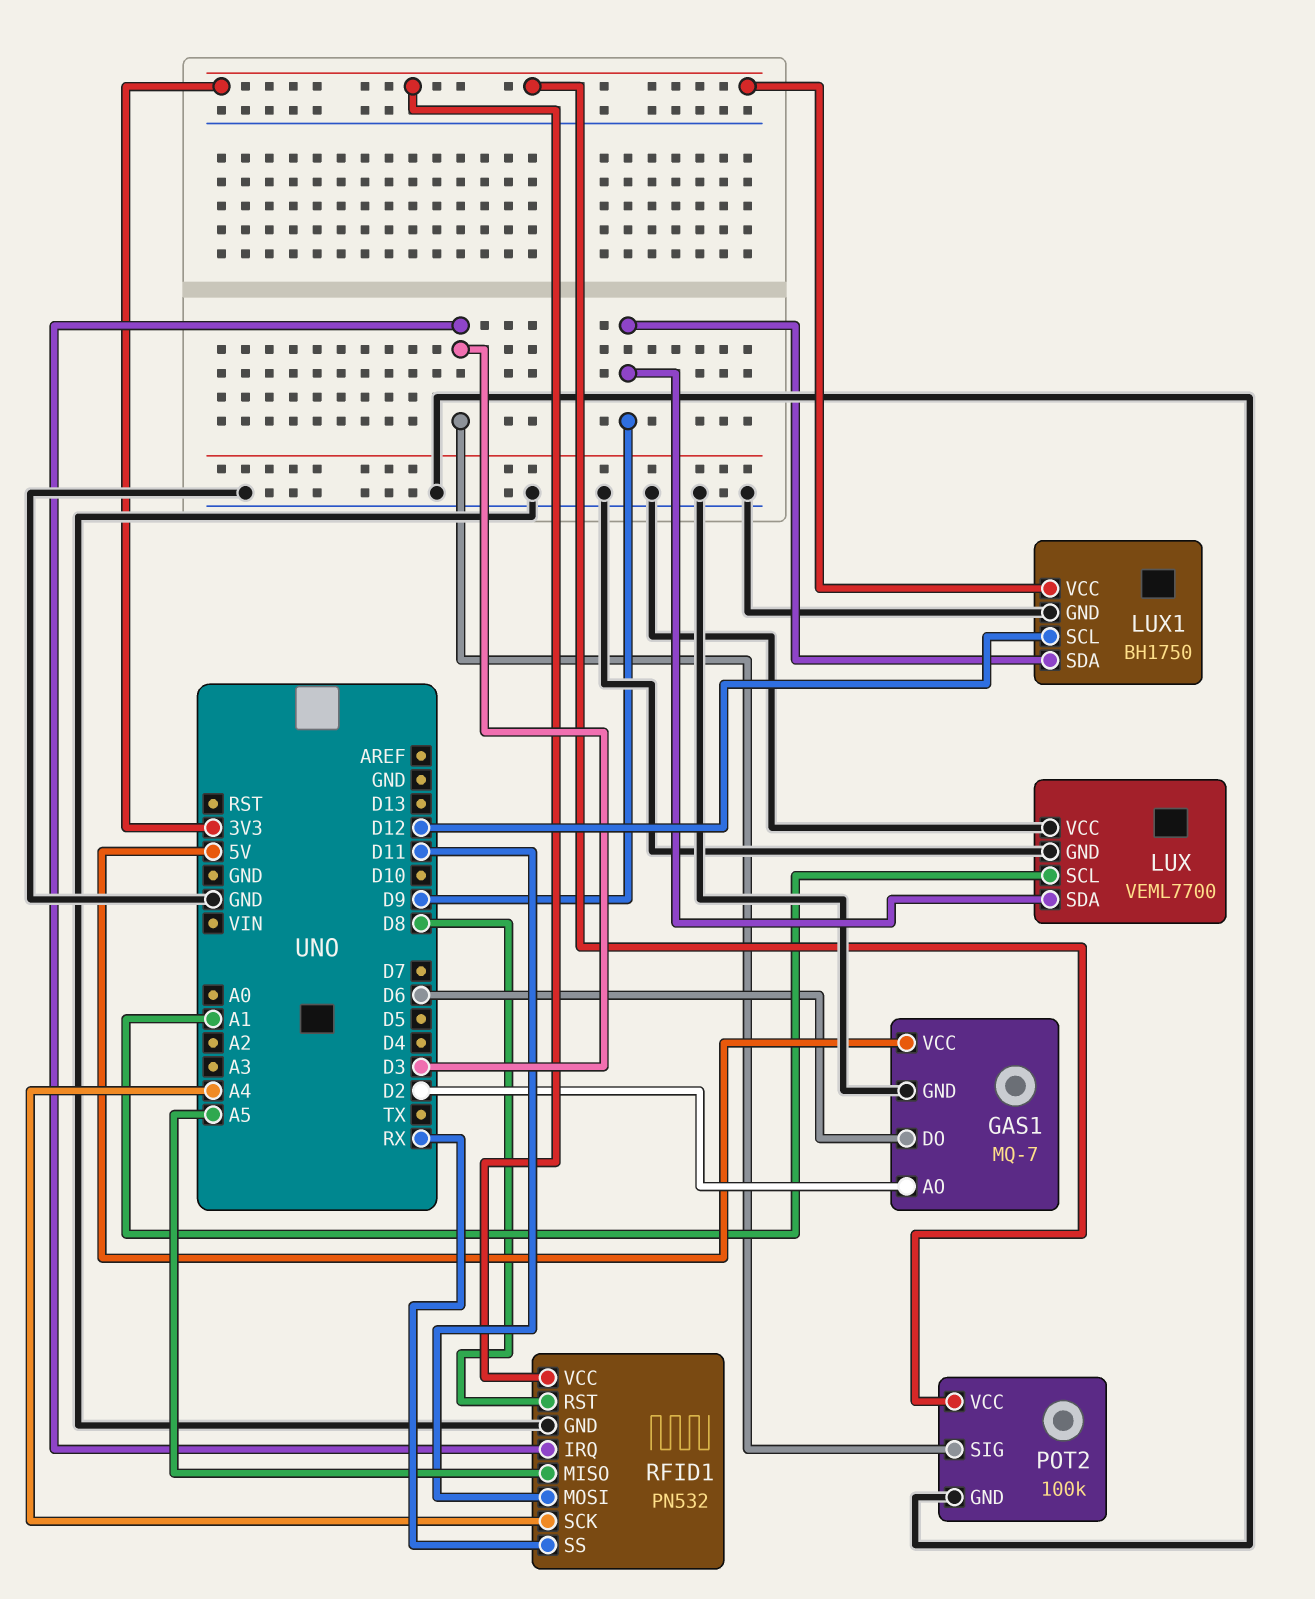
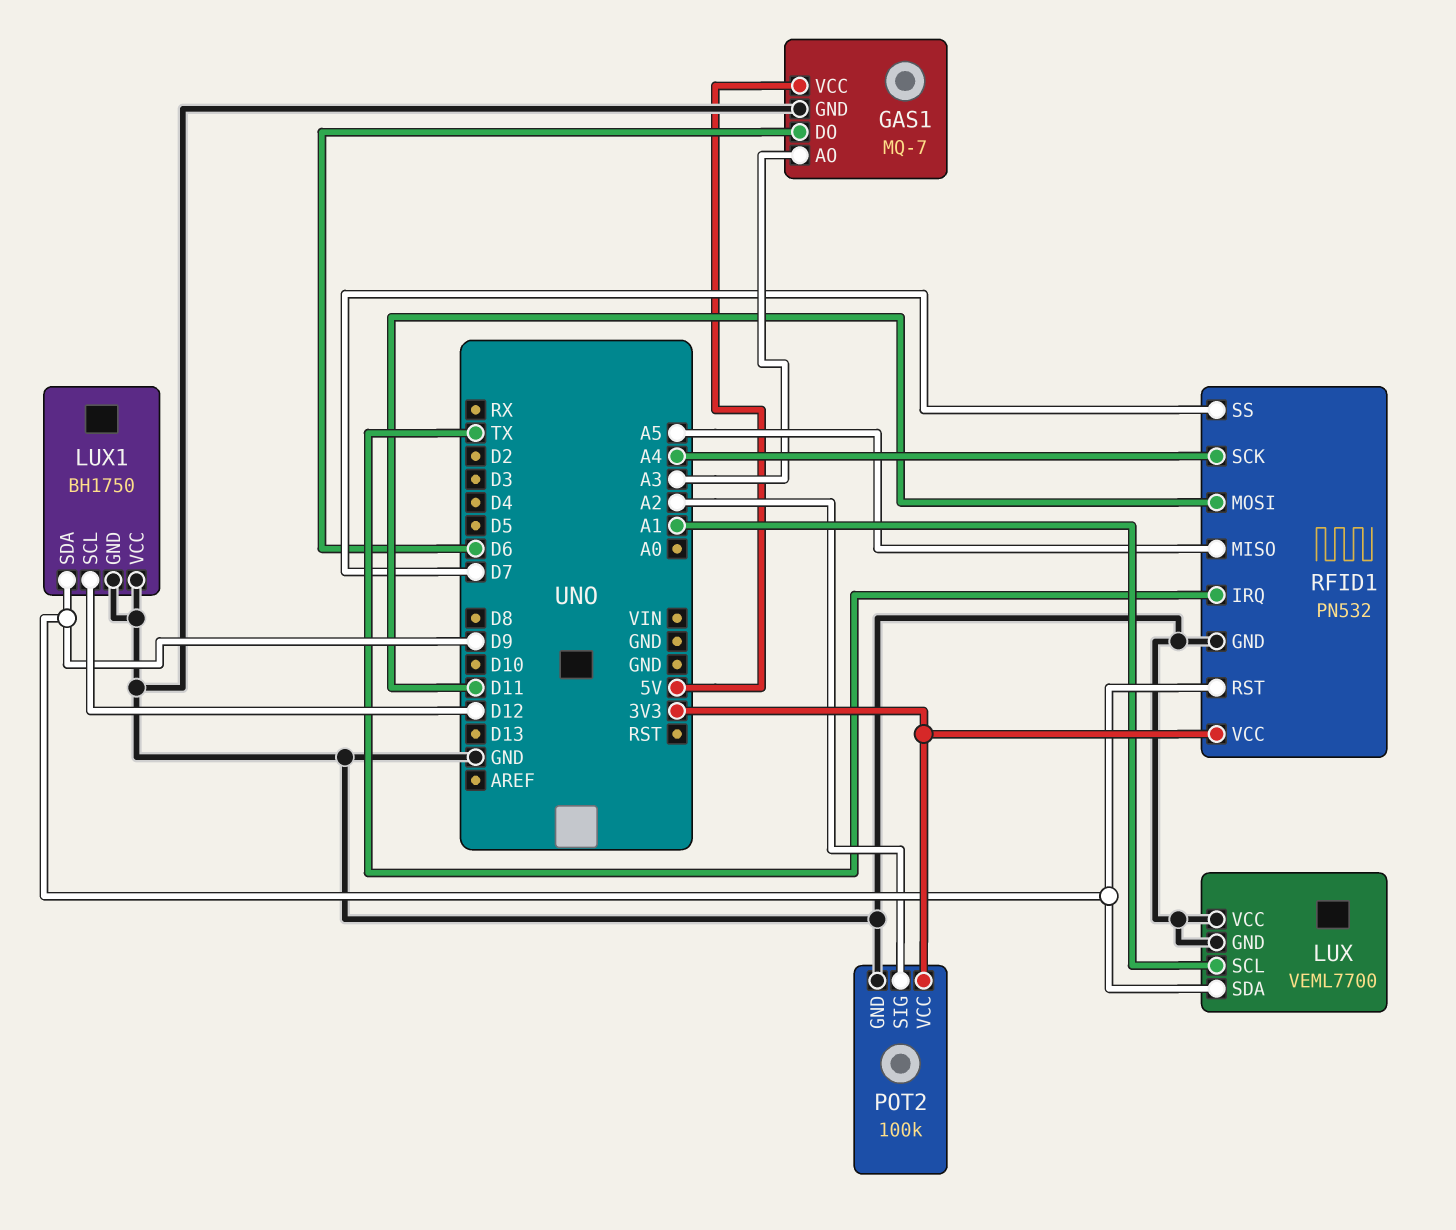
GAS1 pin AO: D2 -> A3
LUX1 pin VCC: 3V3 -> GND
POT2 pin SIG: D3 -> A2
RFID1 pin IRQ: D3 -> TX
RFID1 pin RST: D8 -> D9
RFID1 pin SS: RX -> D7

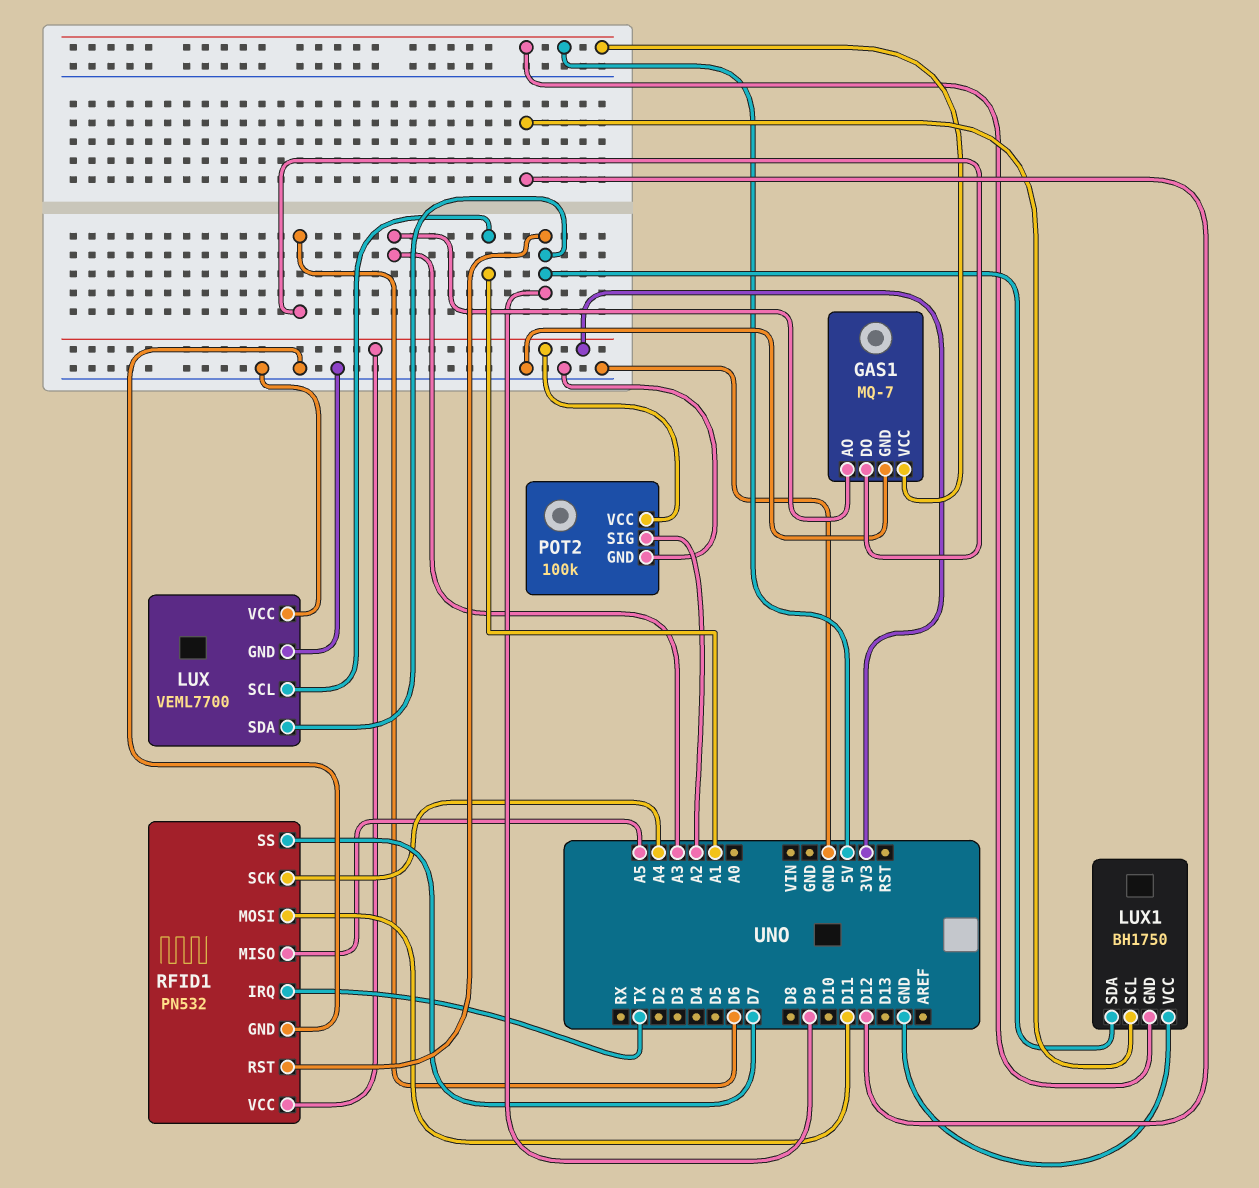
LUX1 pin GND: GND -> 5V

